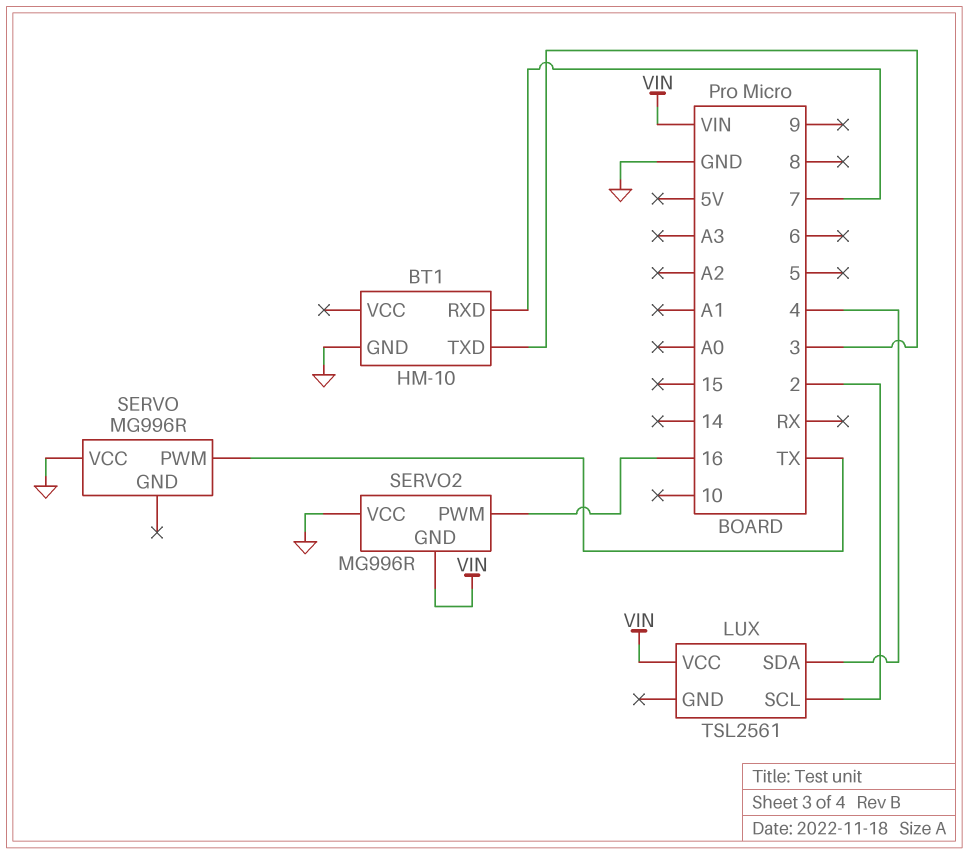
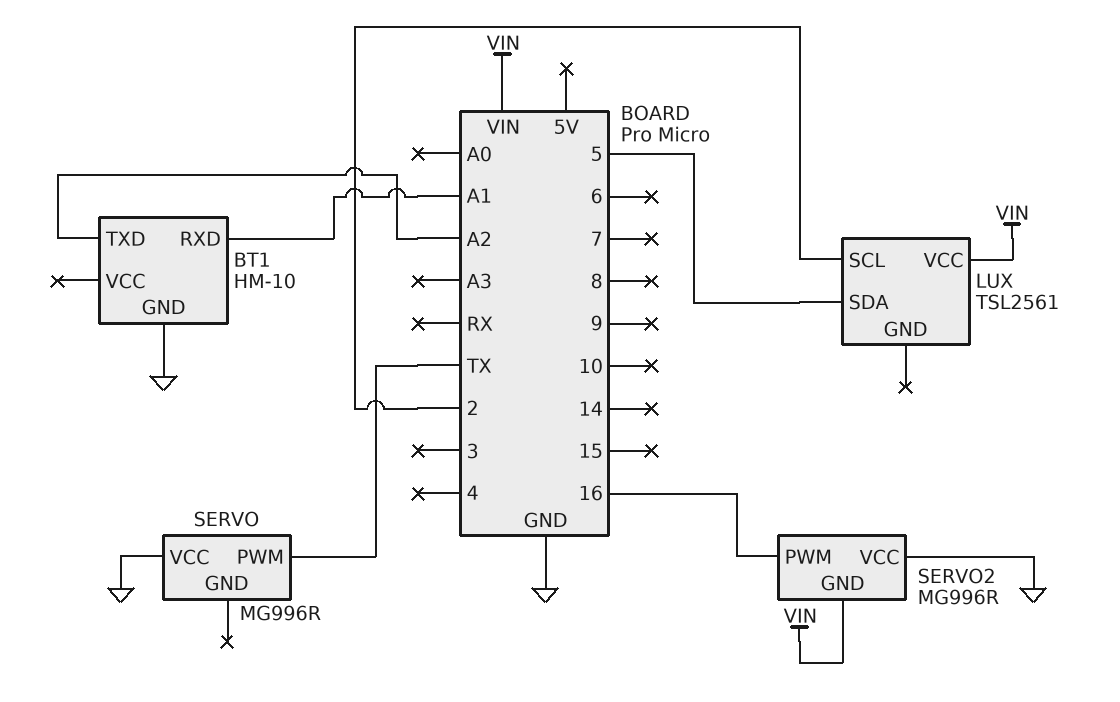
BT1 pin RXD: 7 -> A1
BT1 pin TXD: 3 -> A2
LUX pin SDA: 4 -> 5

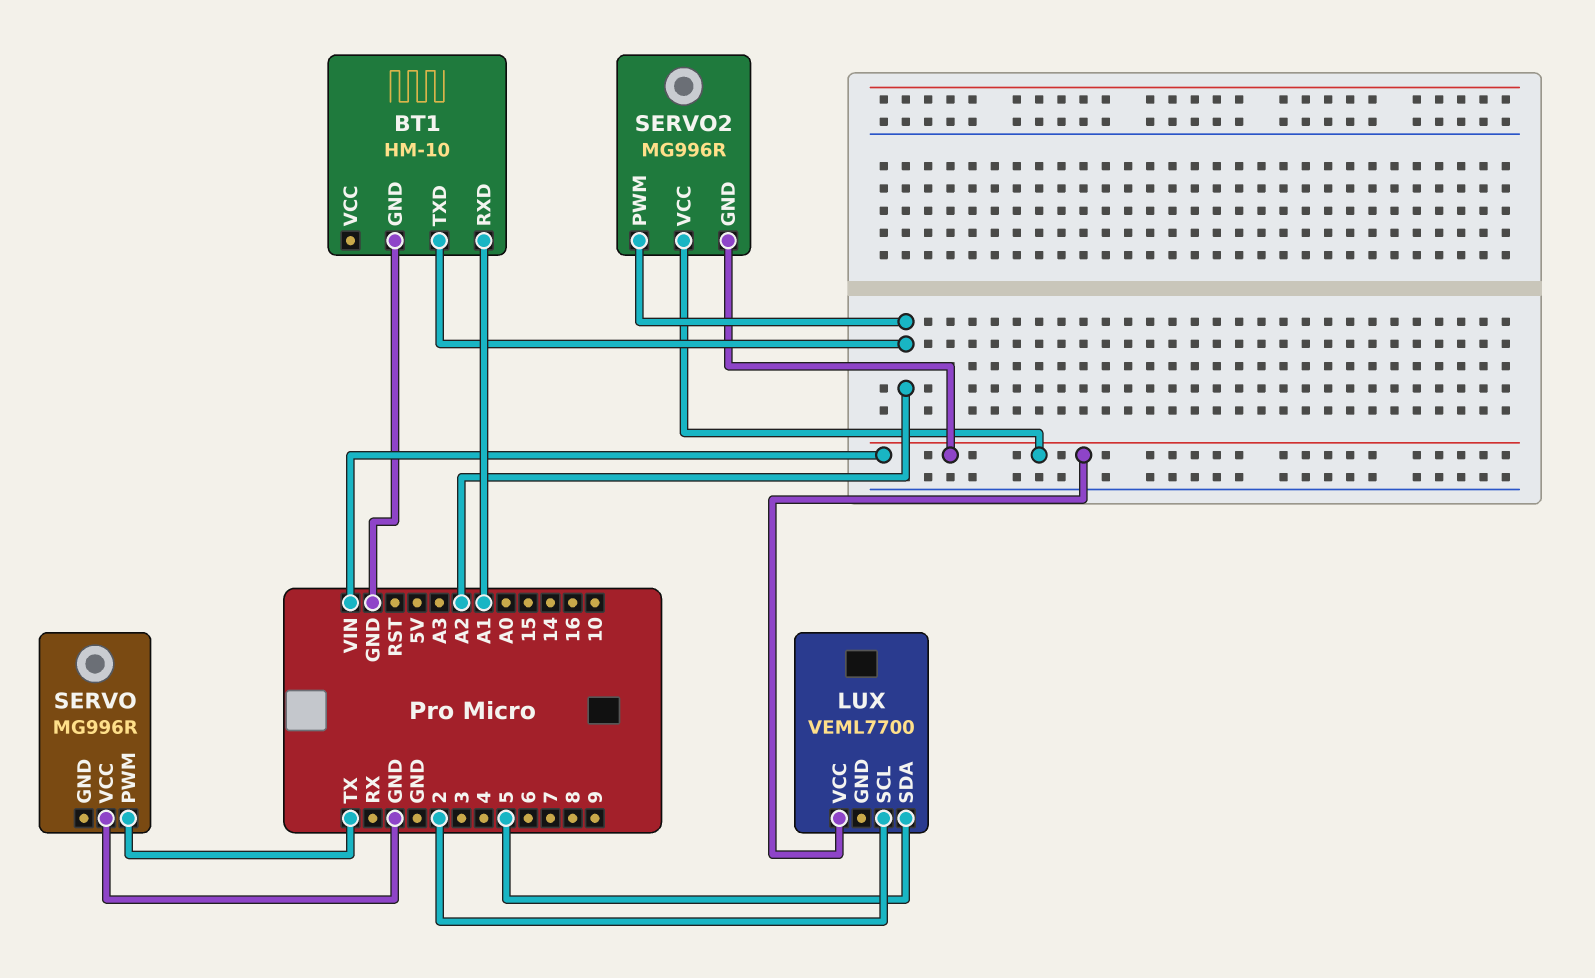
LUX: TSL2561 -> VEML7700
SERVO2 pin PWM: 16 -> A2
SERVO2 pin VCC: GND -> VIN

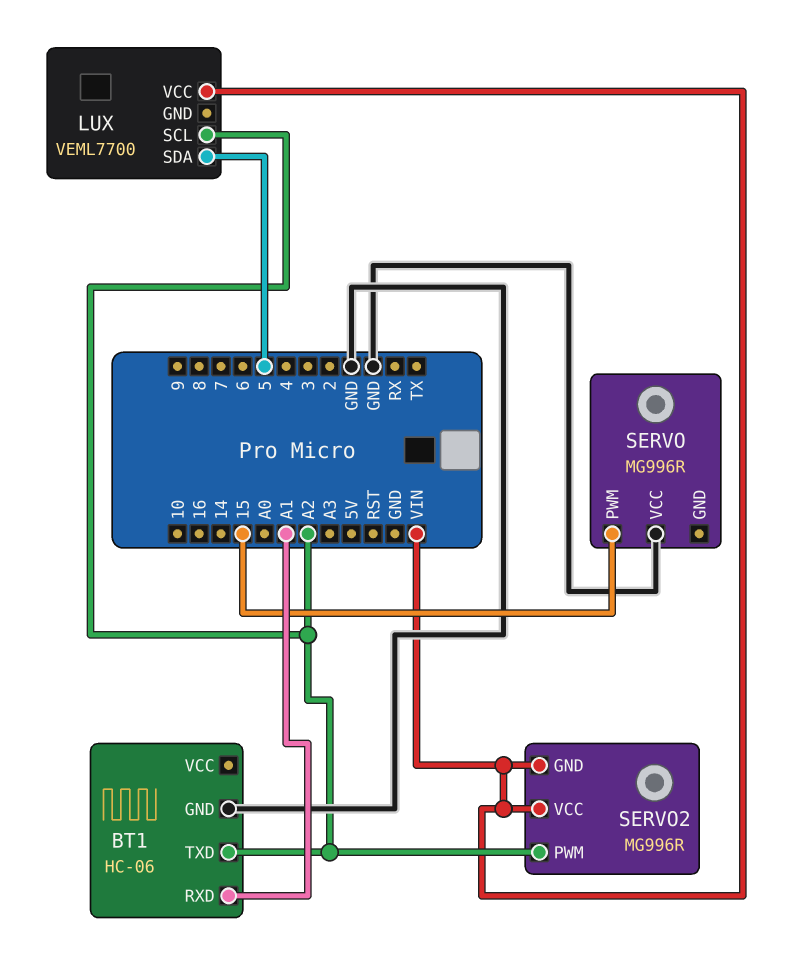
BT1: HM-10 -> HC-06
LUX pin SCL: 2 -> A2
SERVO pin PWM: TX -> 15

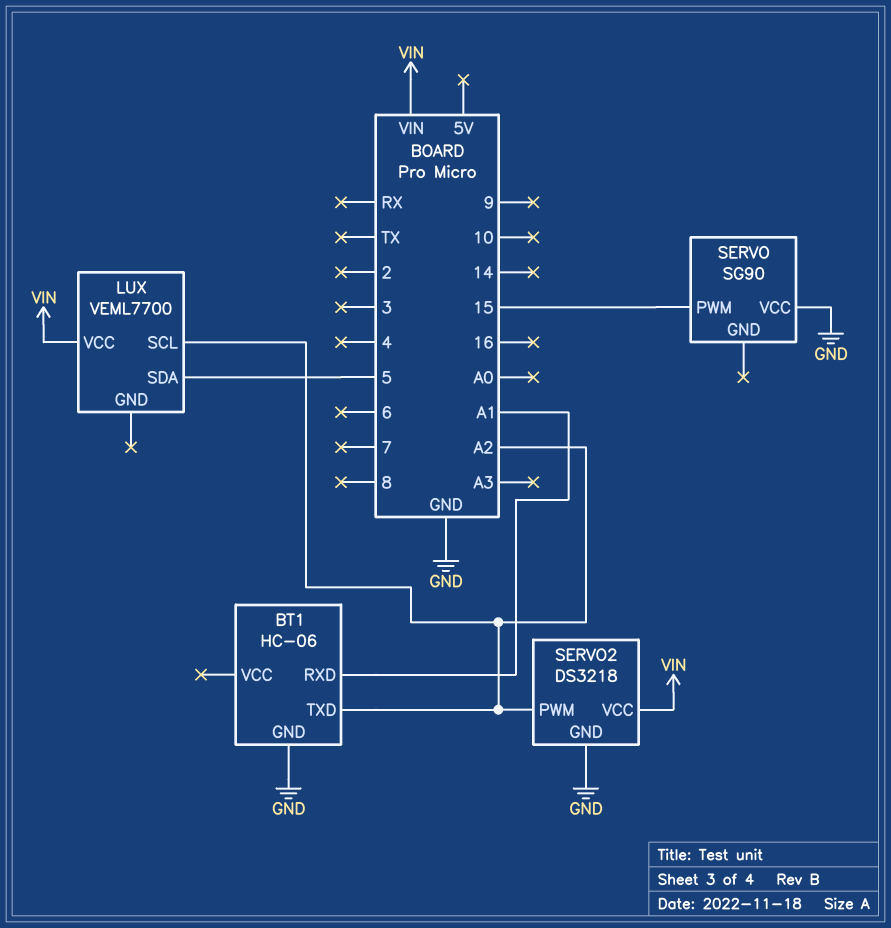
SERVO: MG996R -> SG90
SERVO2: MG996R -> DS3218
SERVO2 pin GND: VIN -> GND

